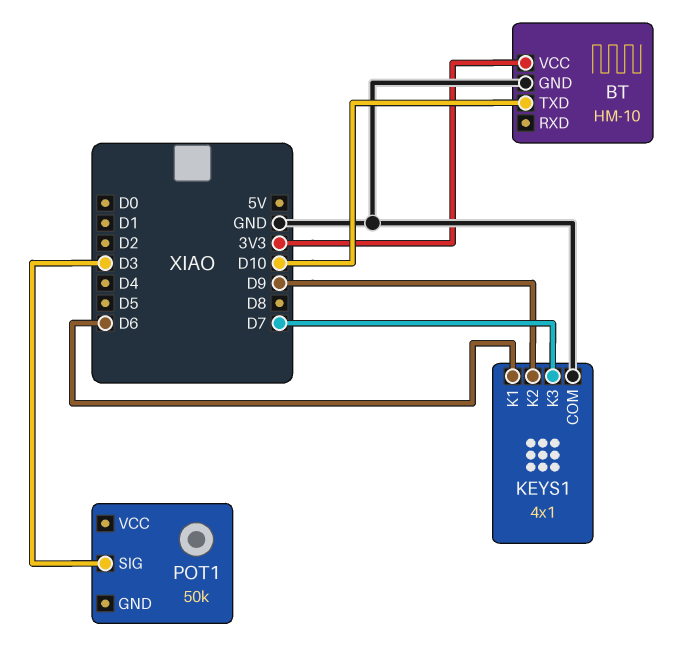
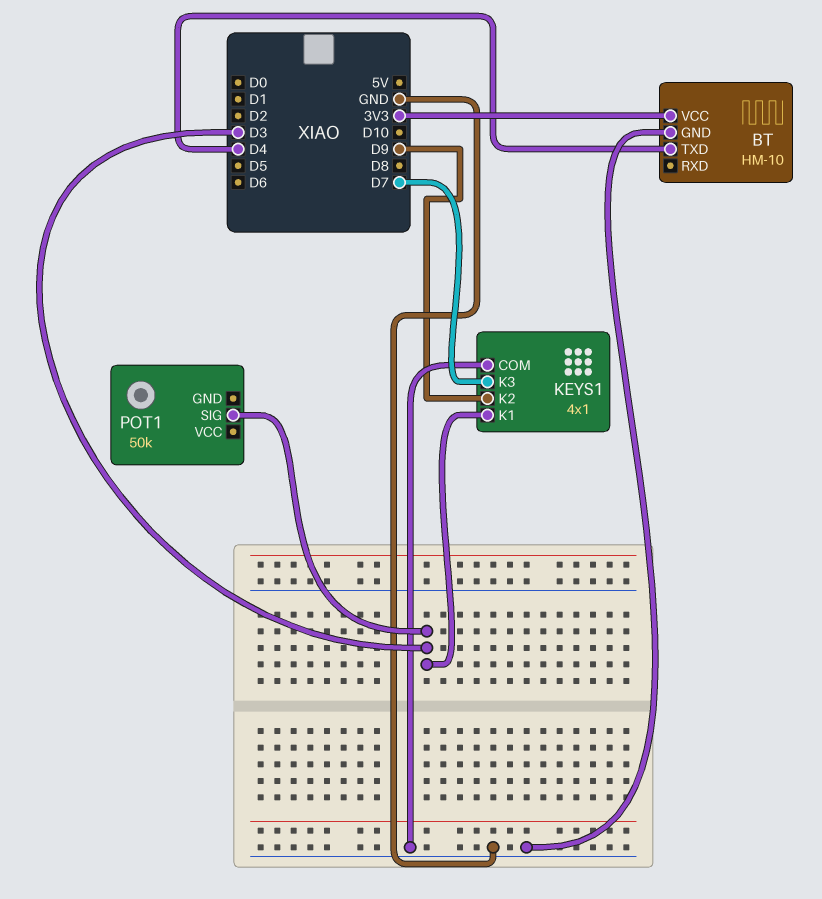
BT pin TXD: D10 -> D4
KEYS1 pin K1: D6 -> D3

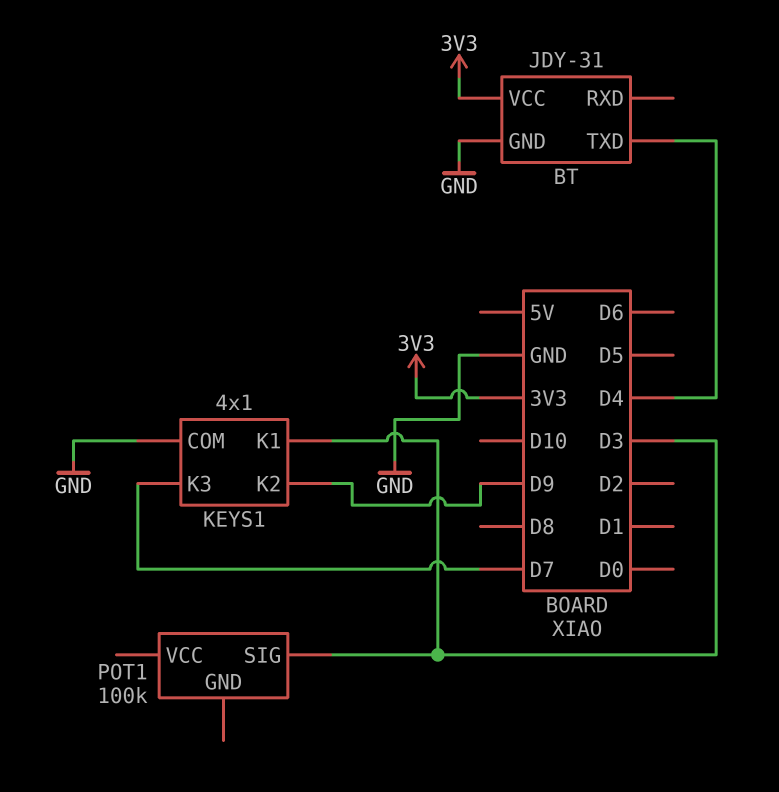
BT: HM-10 -> JDY-31
POT1: 50k -> 100k

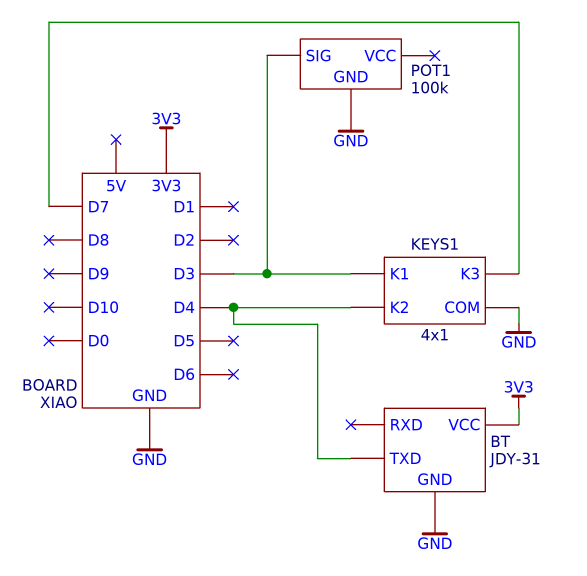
KEYS1 pin K2: D9 -> D4
POT1 pin GND: none -> GND

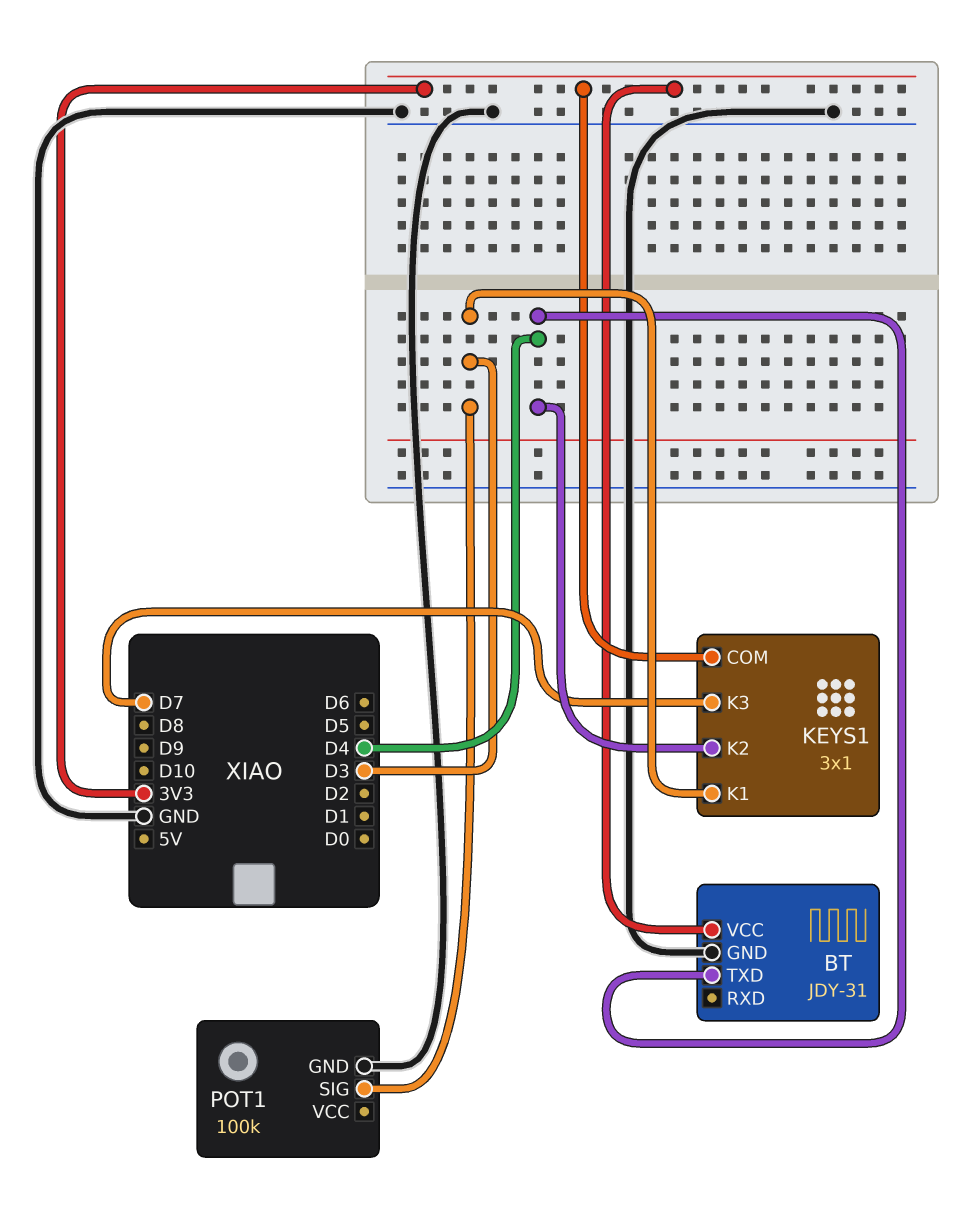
KEYS1: 4x1 -> 3x1
KEYS1 pin COM: GND -> 3V3

